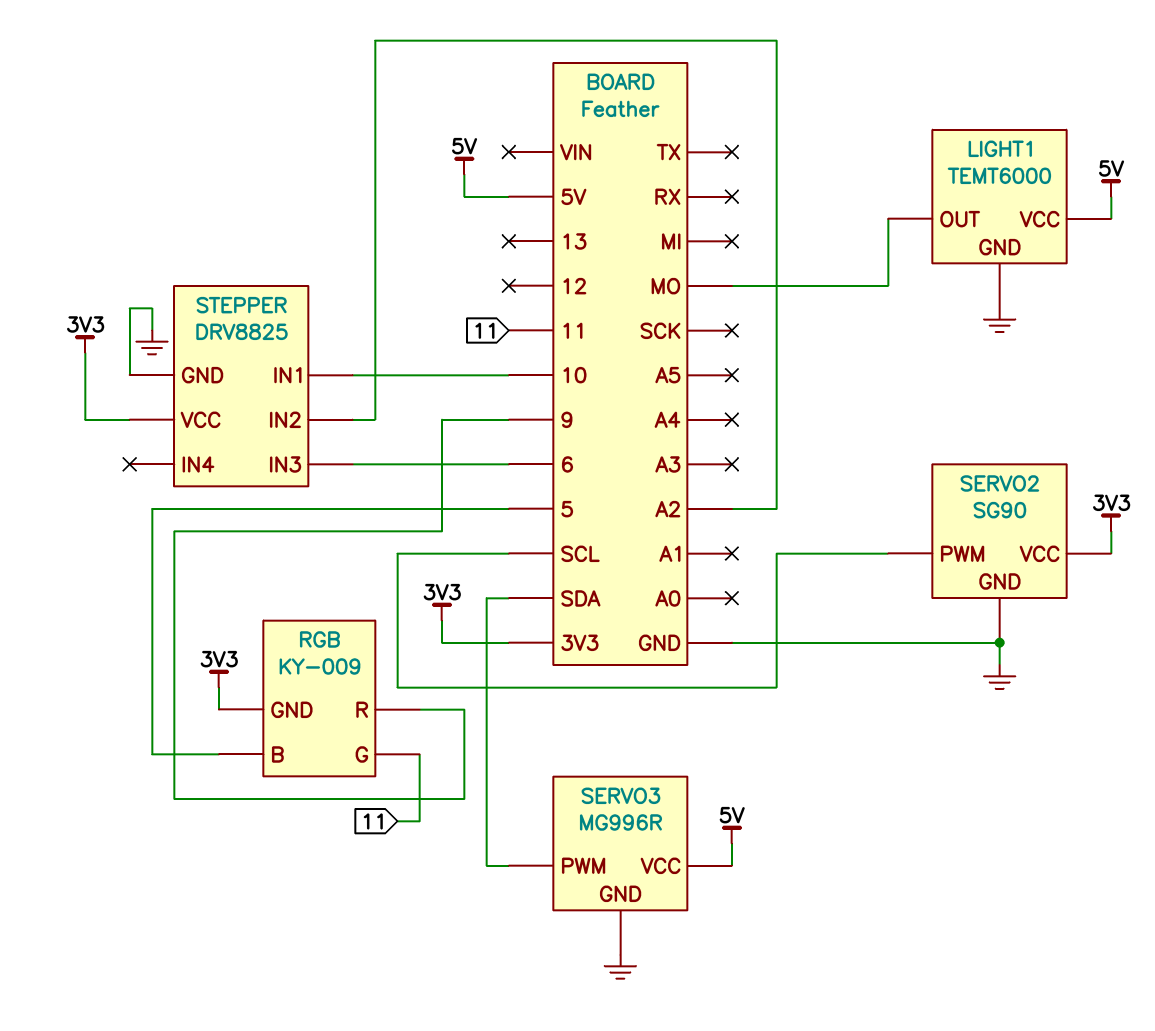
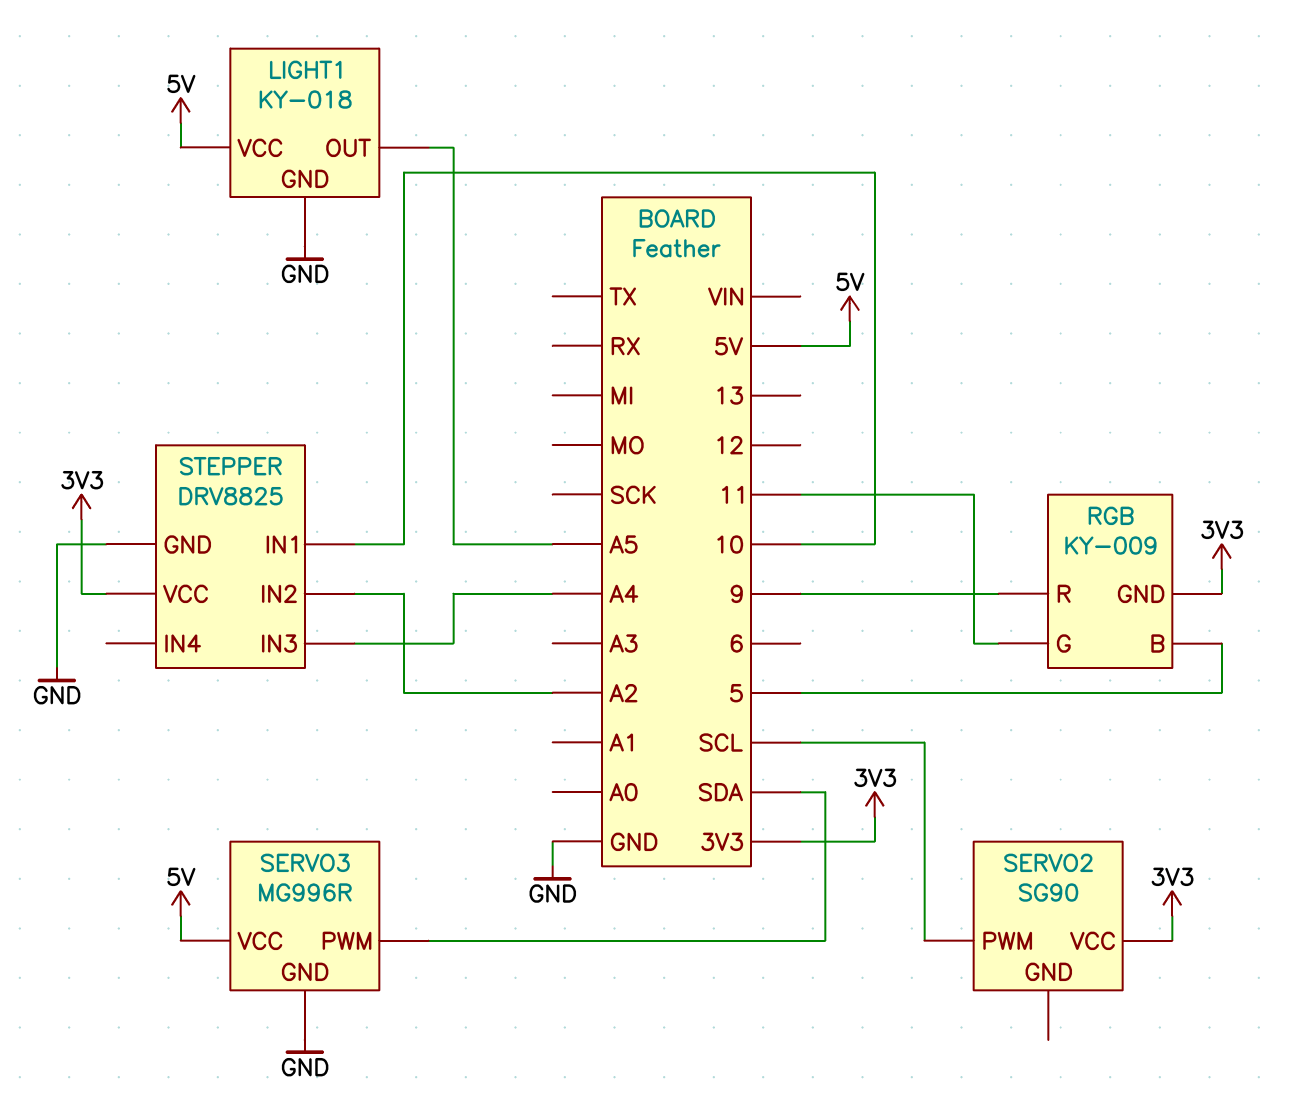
LIGHT1: TEMT6000 -> KY-018
LIGHT1 pin OUT: MO -> A5
SERVO2 pin GND: GND -> none
STEPPER pin IN3: 6 -> A4

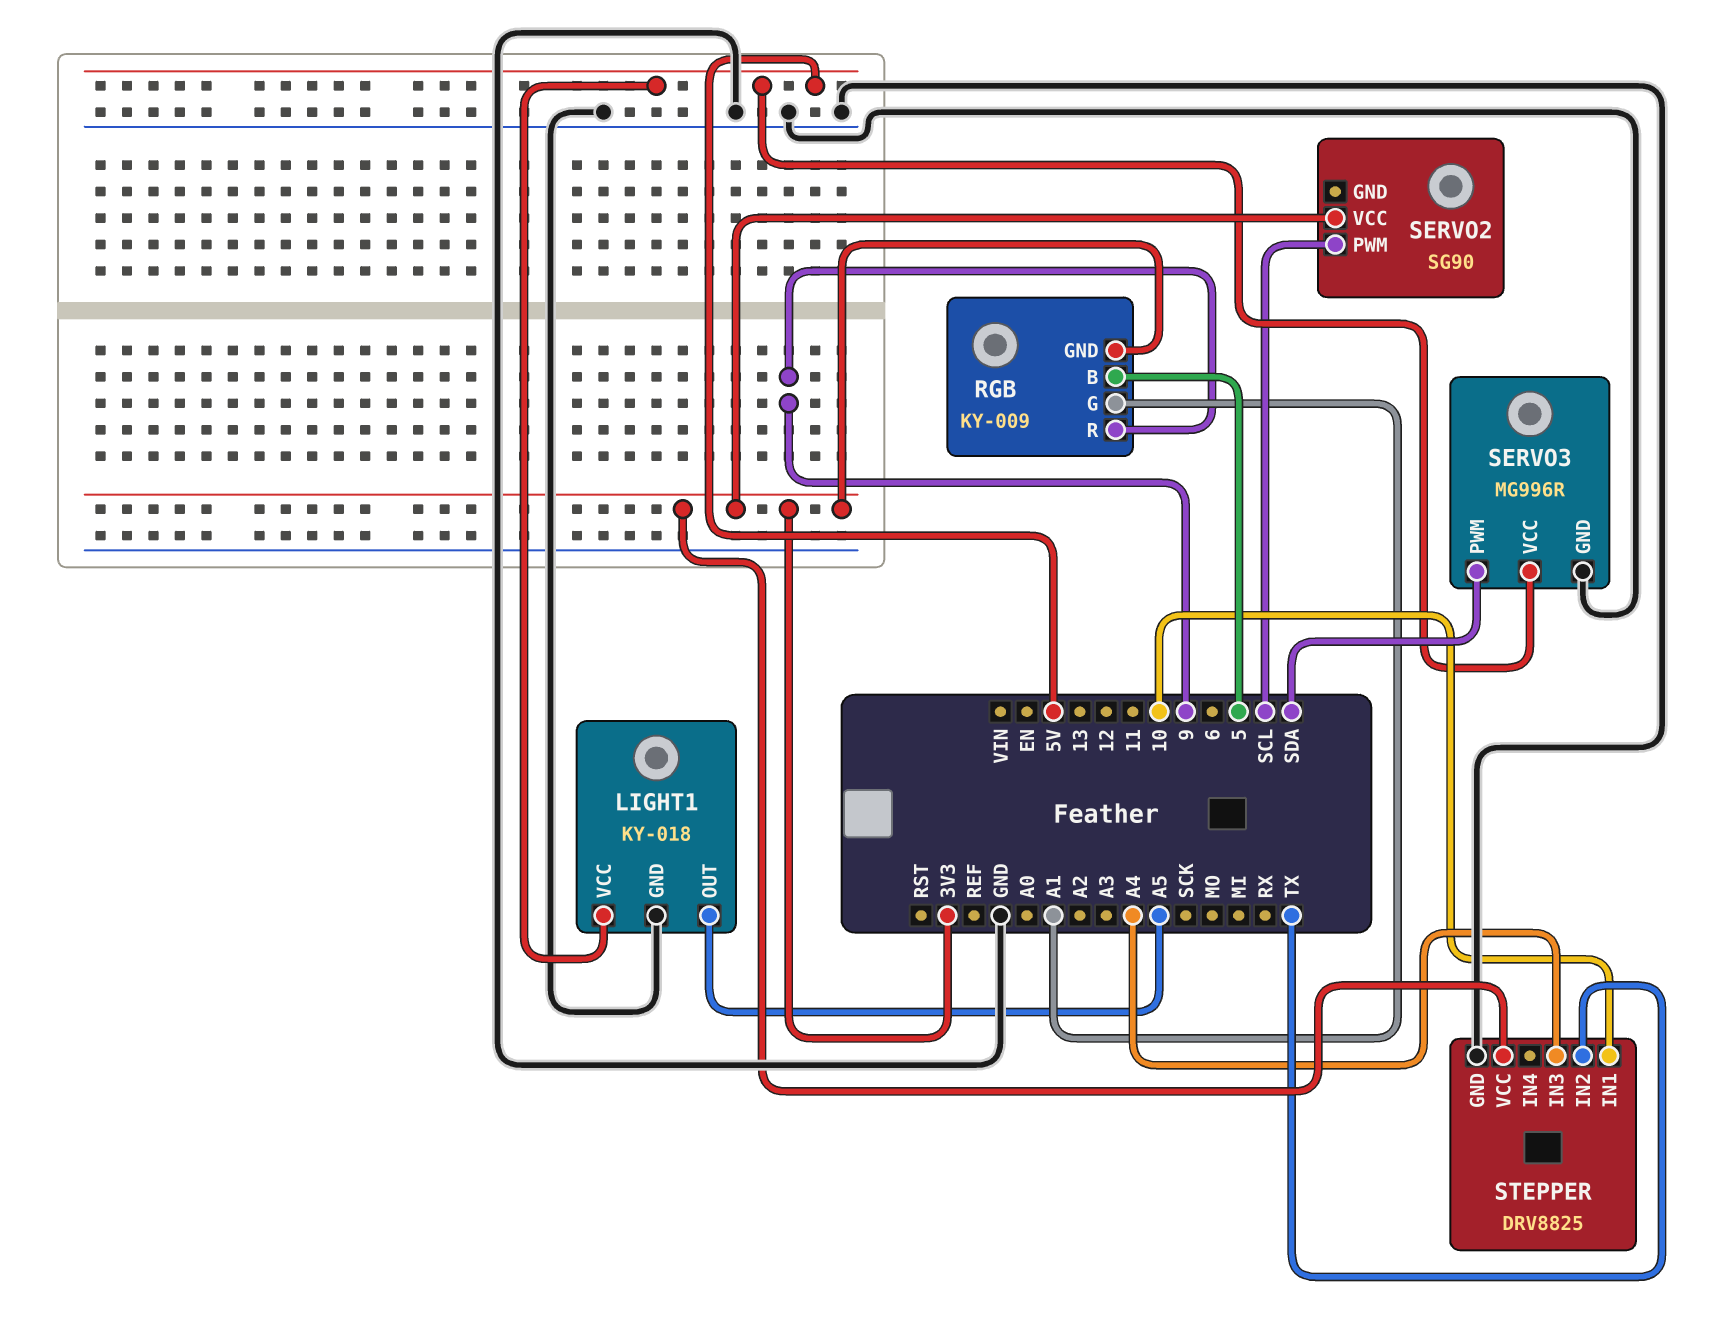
RGB pin G: 11 -> A1
STEPPER pin IN2: A2 -> TX

